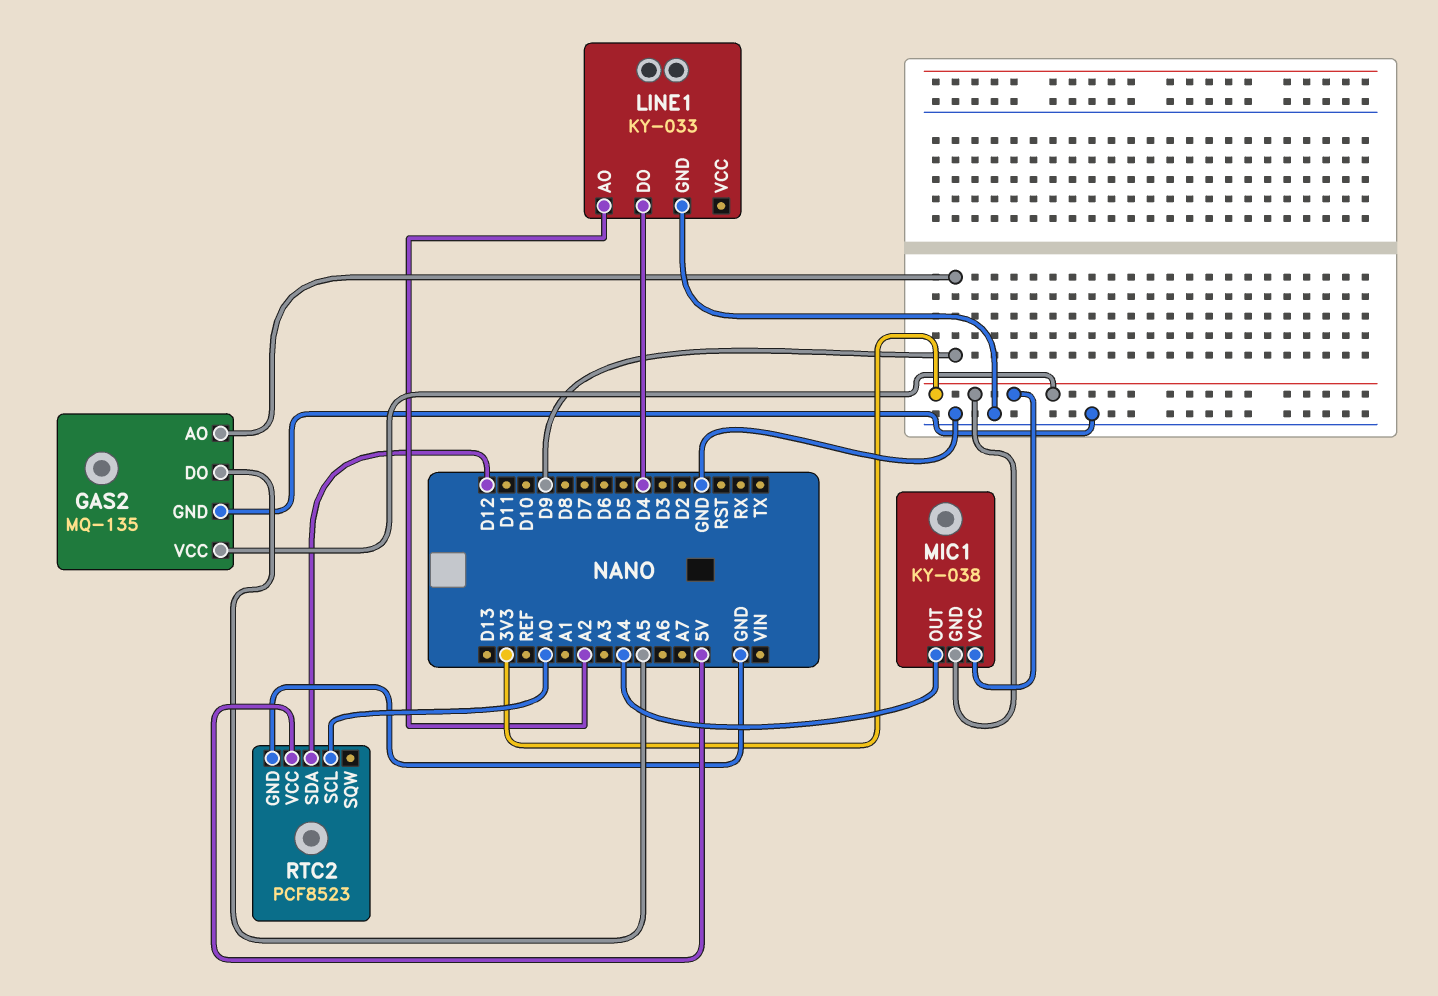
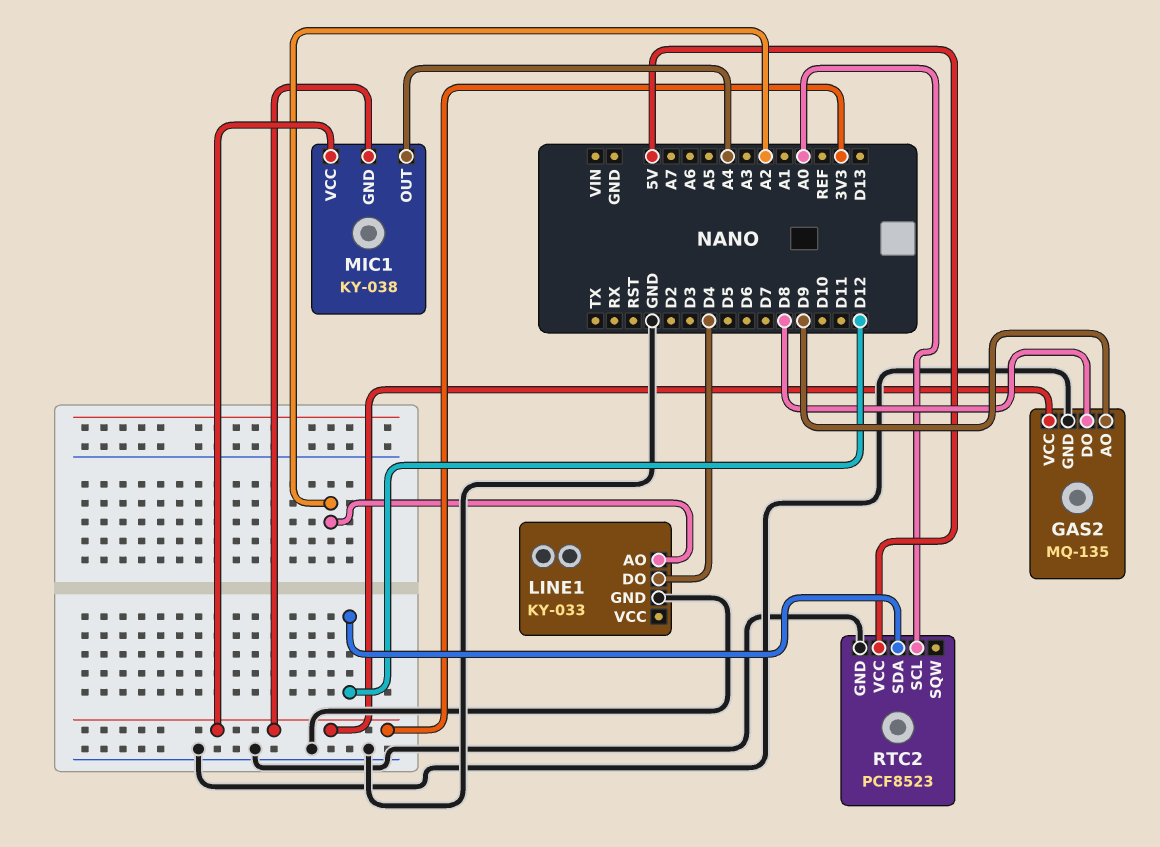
GAS2 pin DO: A5 -> D8

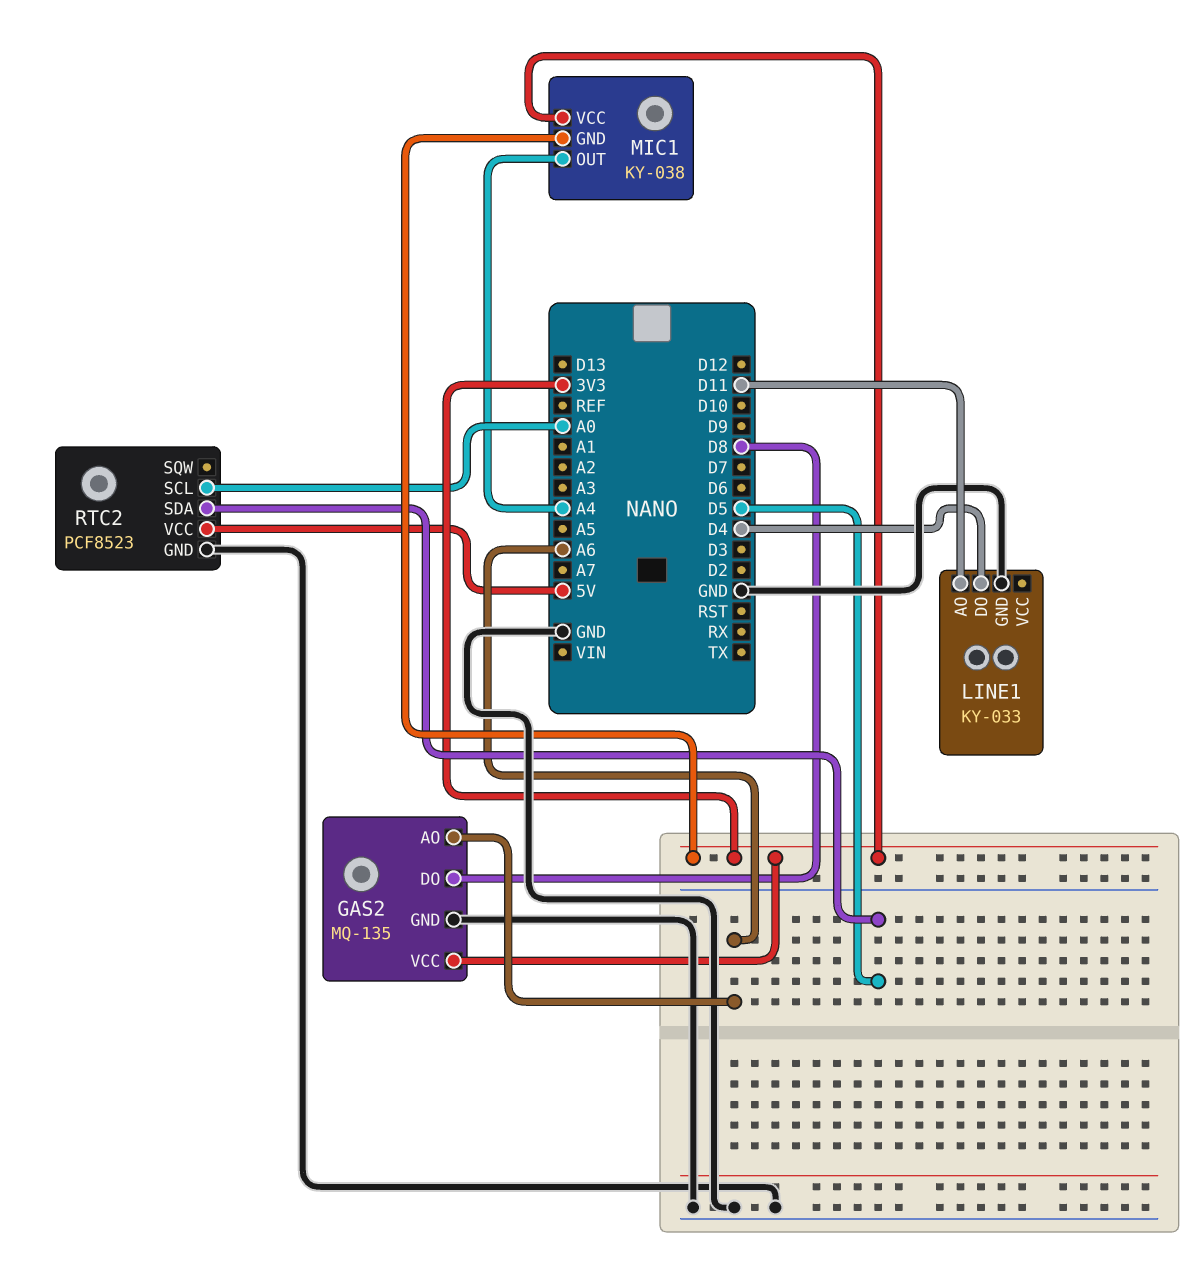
GAS2 pin AO: D9 -> A6
LINE1 pin AO: A2 -> D11
RTC2 pin SDA: D12 -> D5

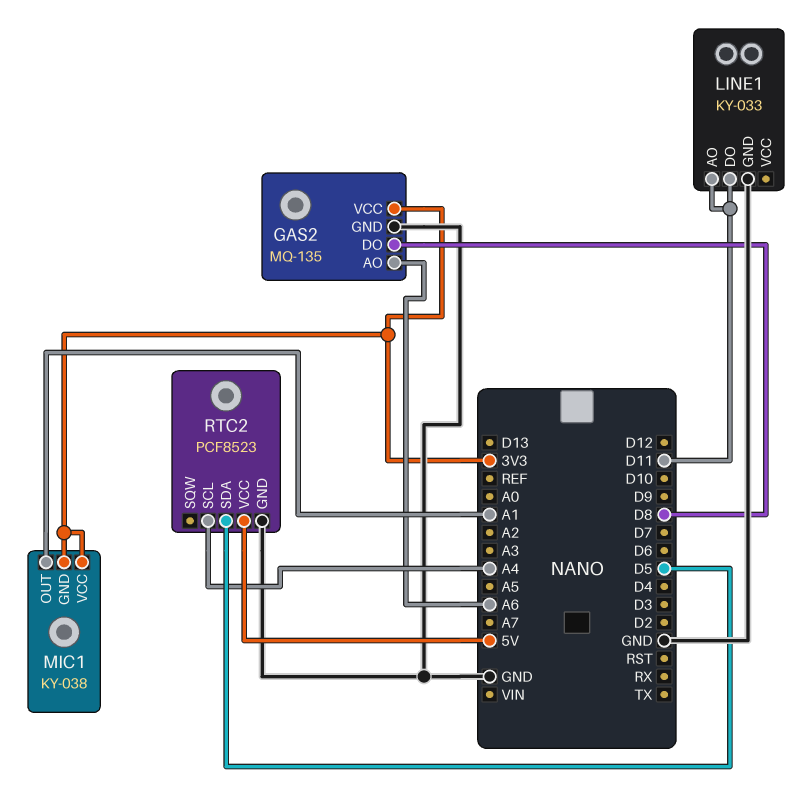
LINE1 pin DO: D4 -> D11
MIC1 pin OUT: A4 -> A1
RTC2 pin SCL: A0 -> A4

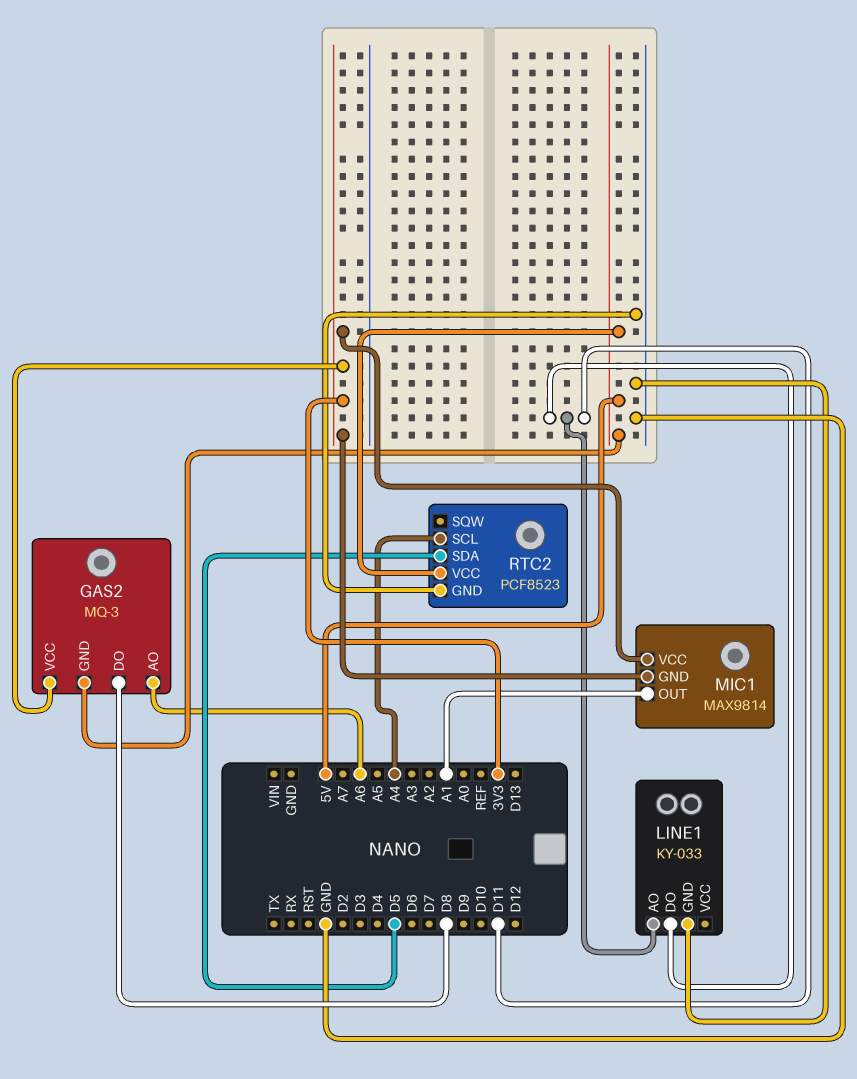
GAS2: MQ-135 -> MQ-3
GAS2 pin GND: GND -> 5V
MIC1: KY-038 -> MAX9814

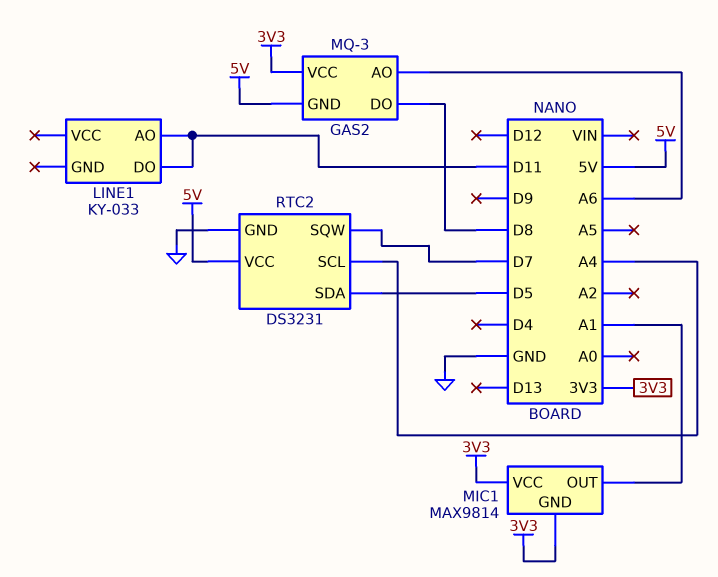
LINE1 pin GND: GND -> none
RTC2: PCF8523 -> DS3231
RTC2 pin SQW: none -> D7

